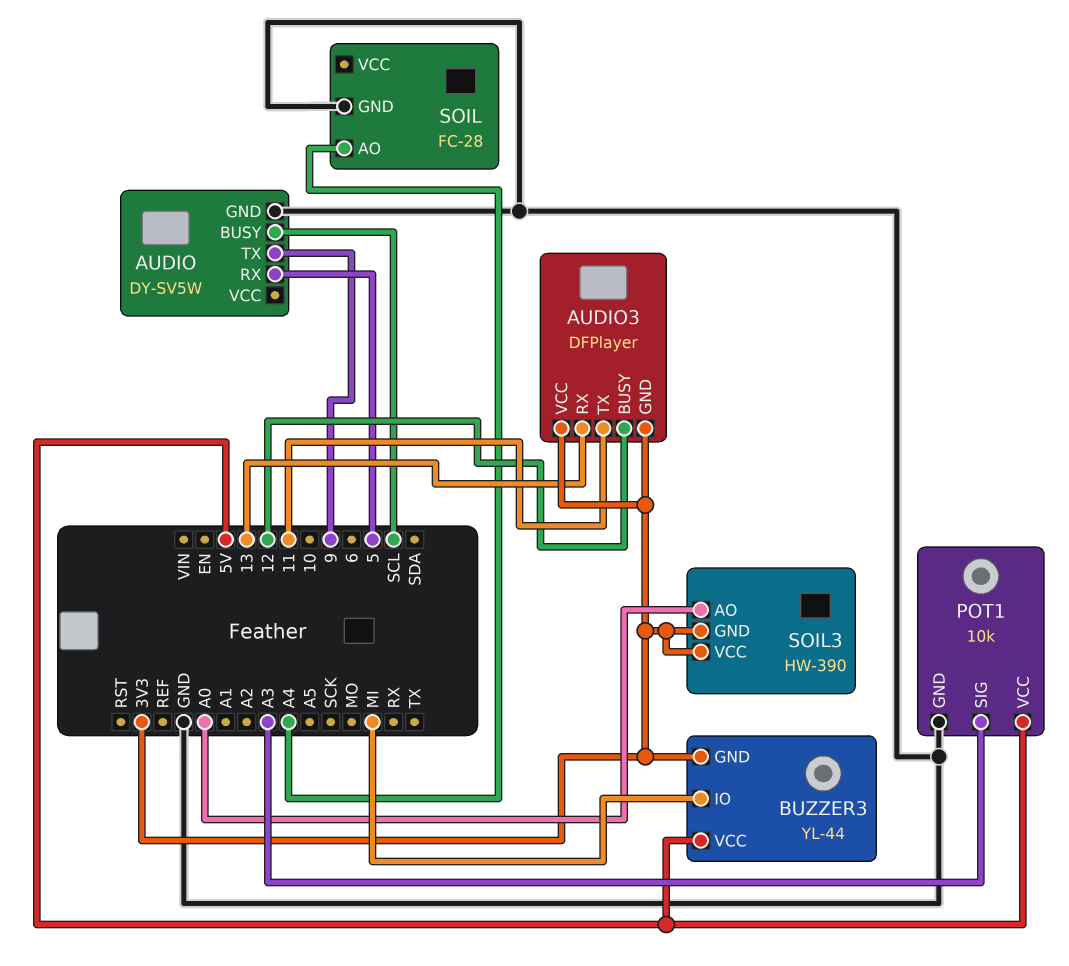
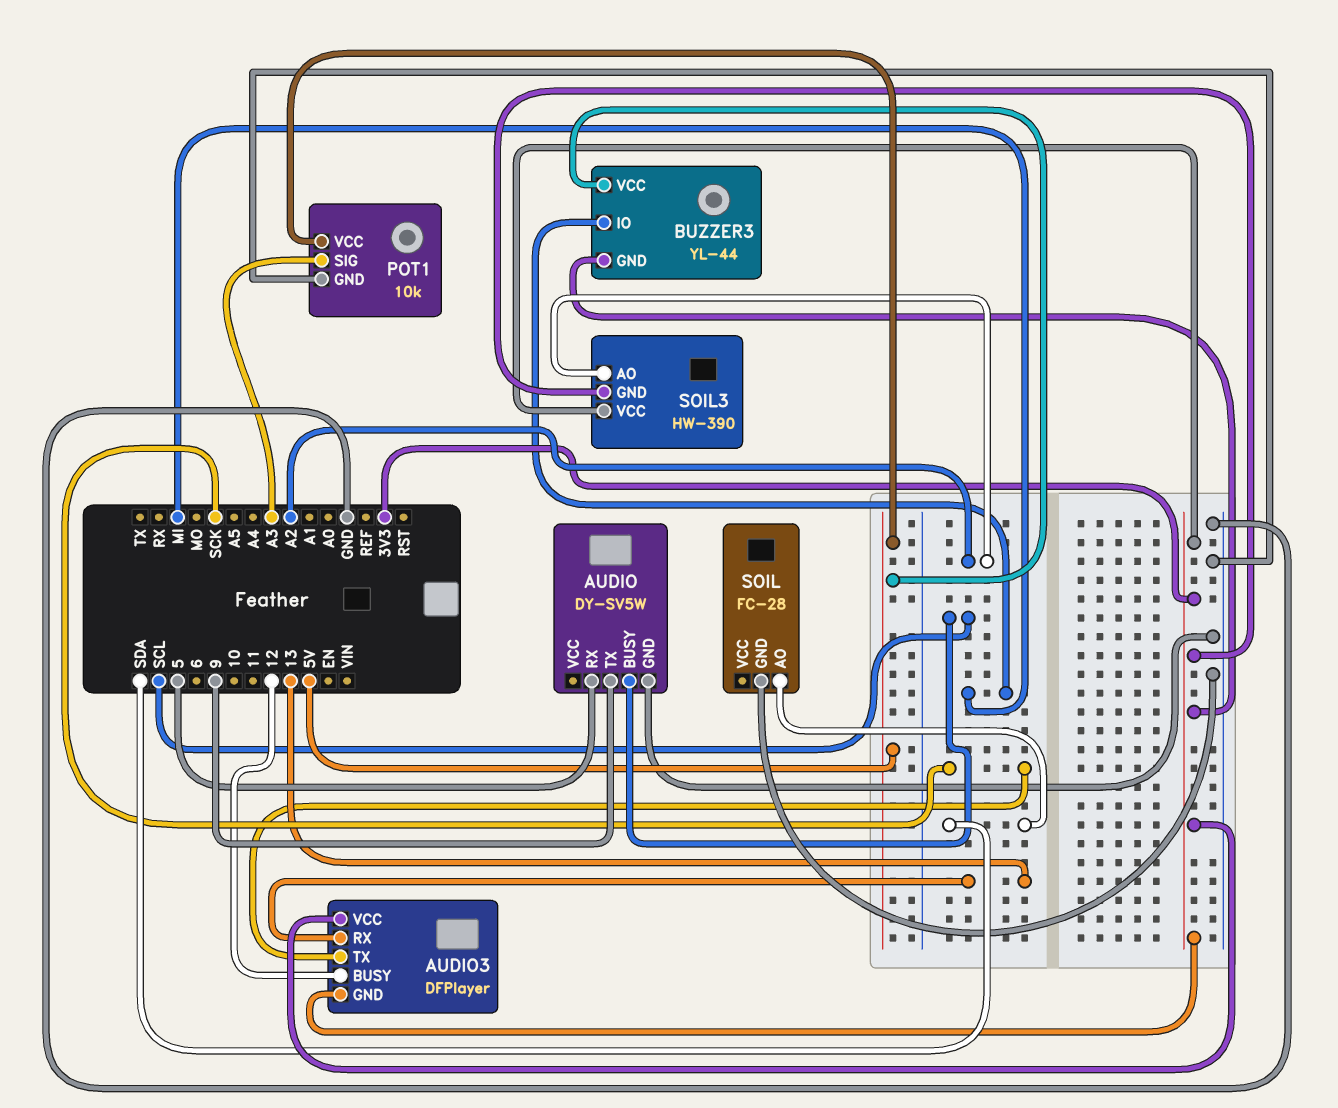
AUDIO3 pin TX: 11 -> SCK
SOIL pin AO: A4 -> SDA
SOIL3 pin AO: A0 -> A2

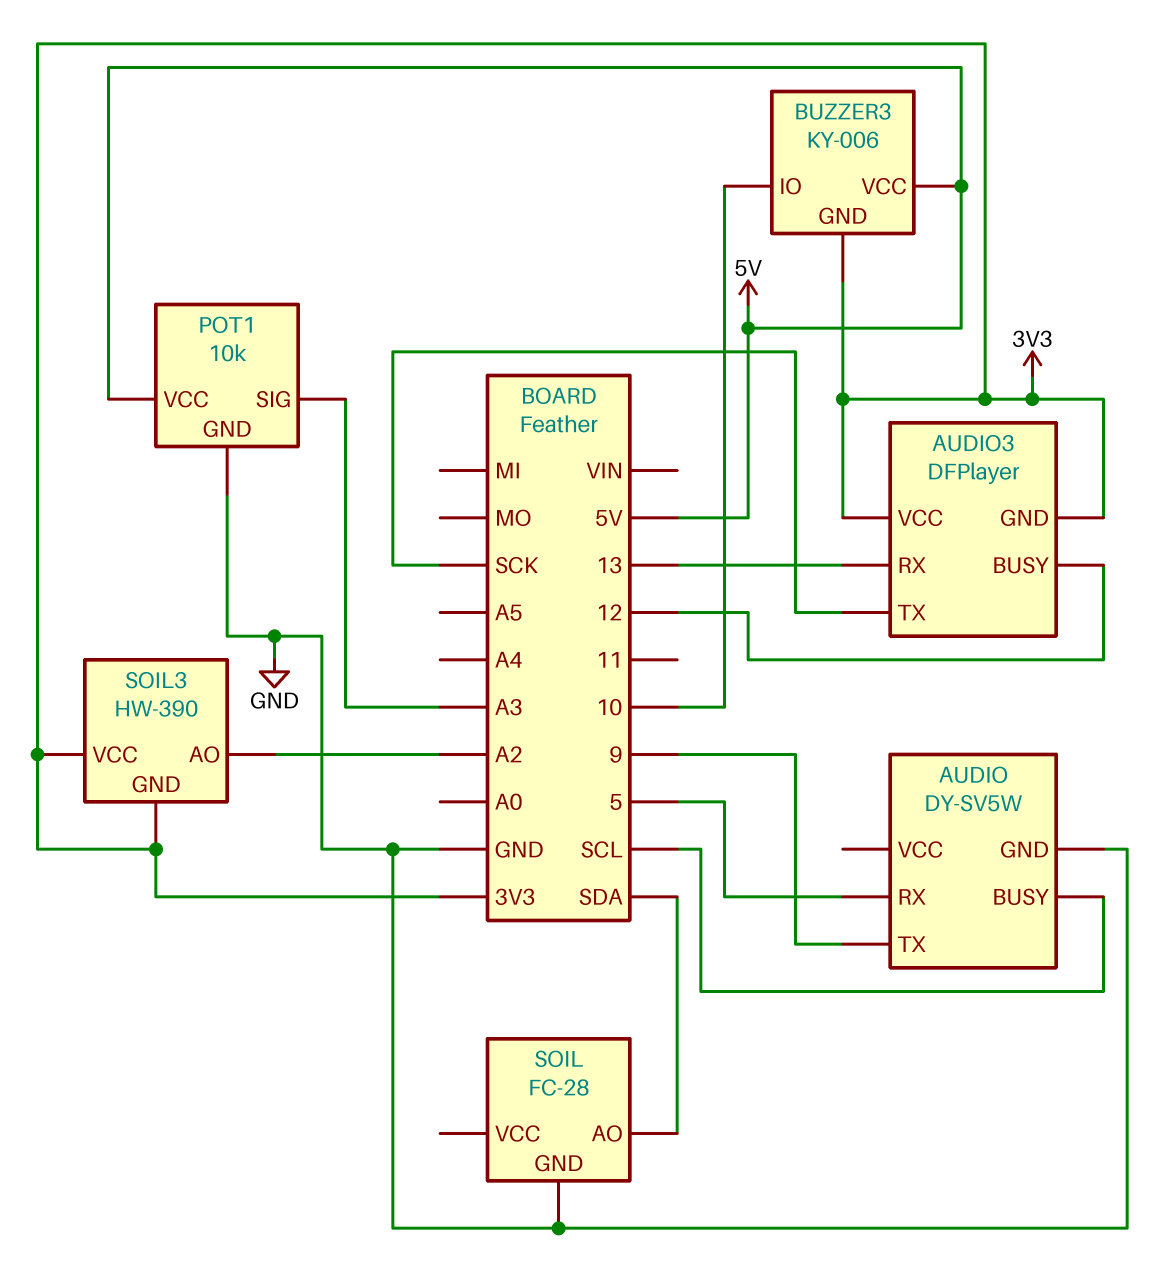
BUZZER3: YL-44 -> KY-006
BUZZER3 pin IO: MI -> 10

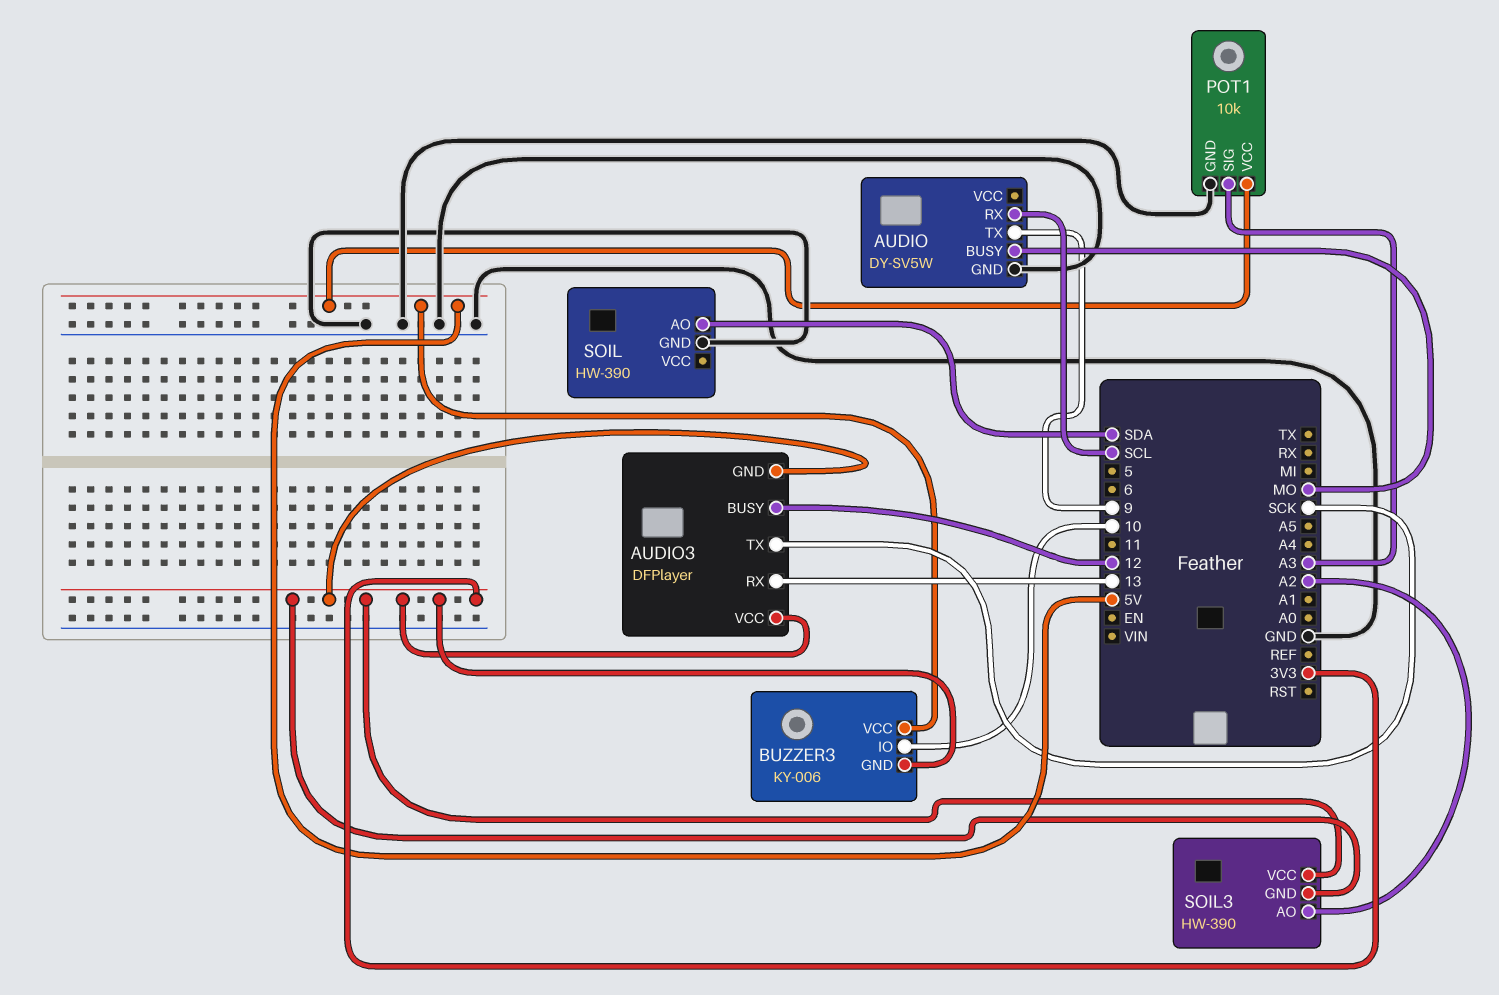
AUDIO pin BUSY: SCL -> MO
AUDIO pin RX: 5 -> SCL
SOIL: FC-28 -> HW-390

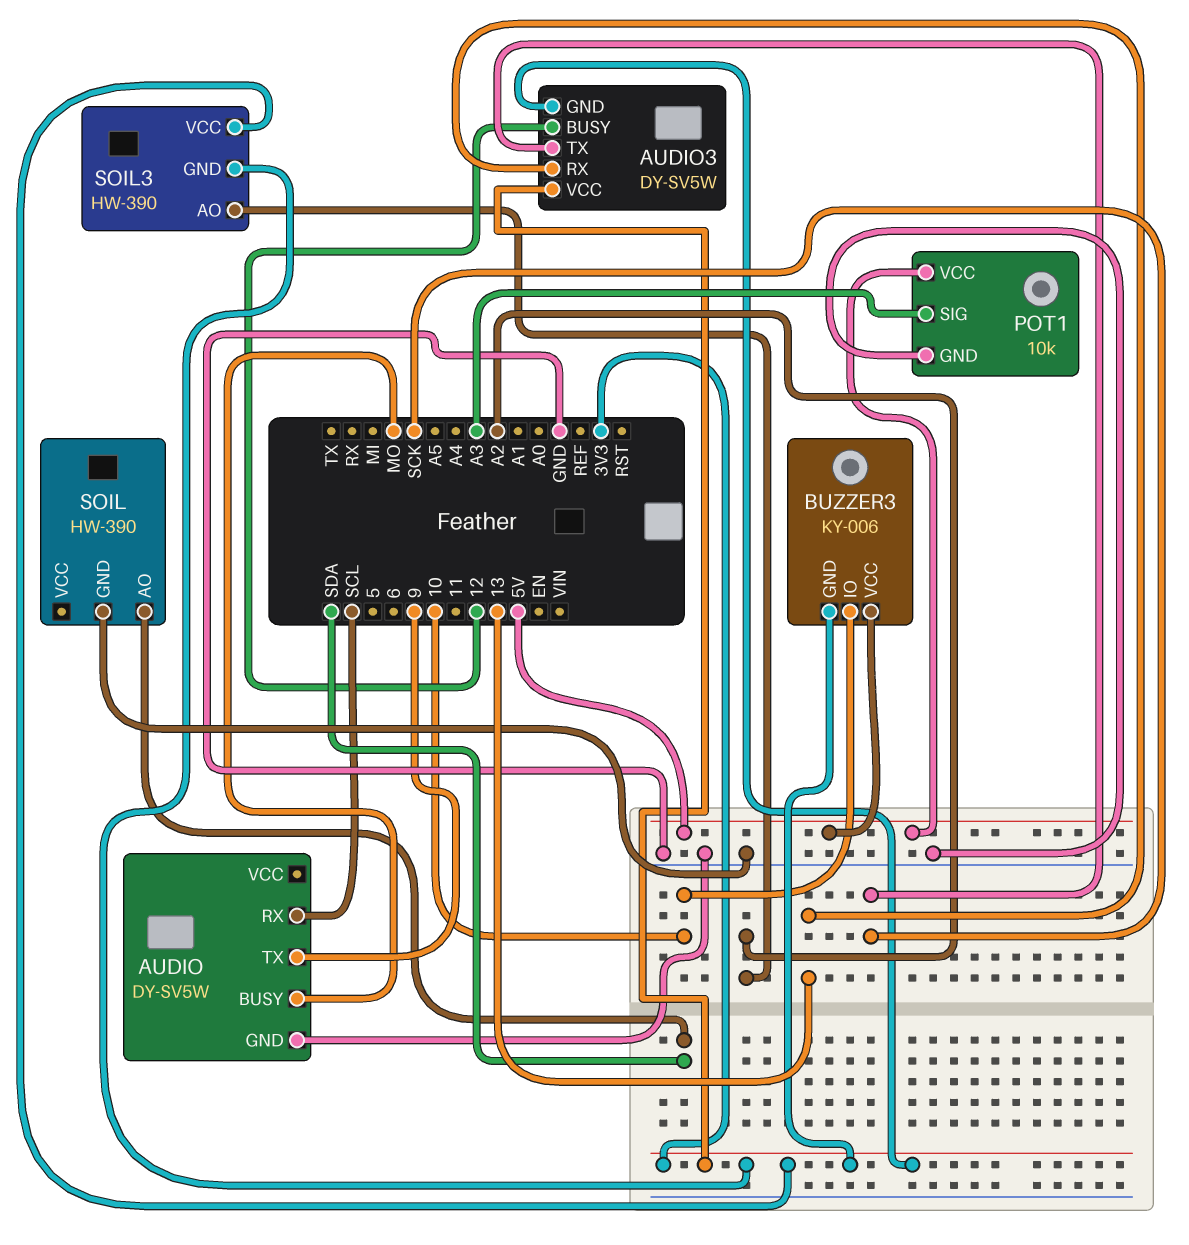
AUDIO3: DFPlayer -> DY-SV5W

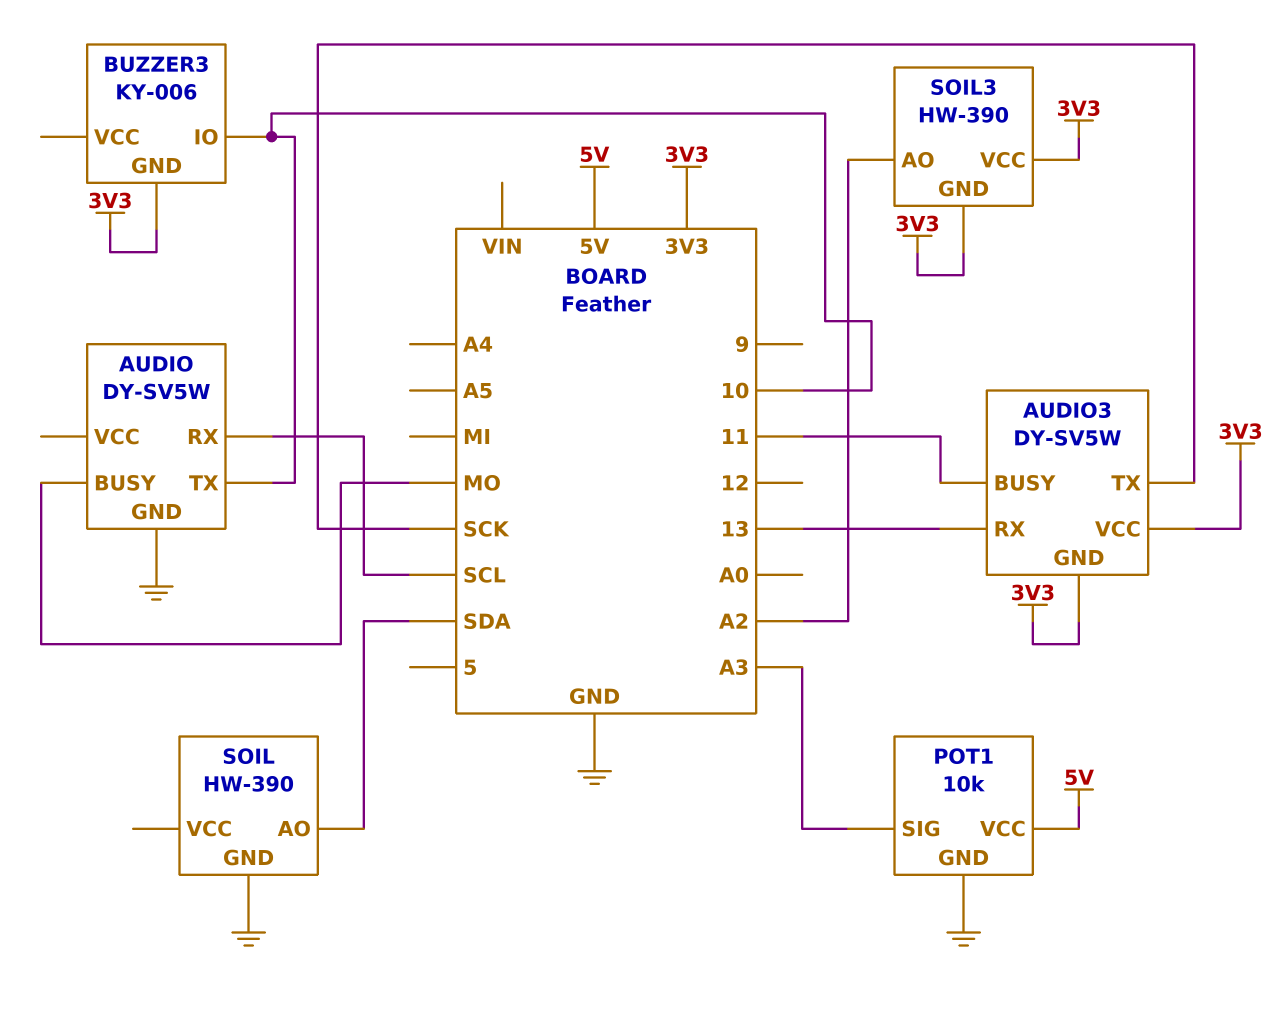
AUDIO pin TX: 9 -> 10
AUDIO3 pin BUSY: 12 -> 11
BUZZER3 pin VCC: 5V -> none

